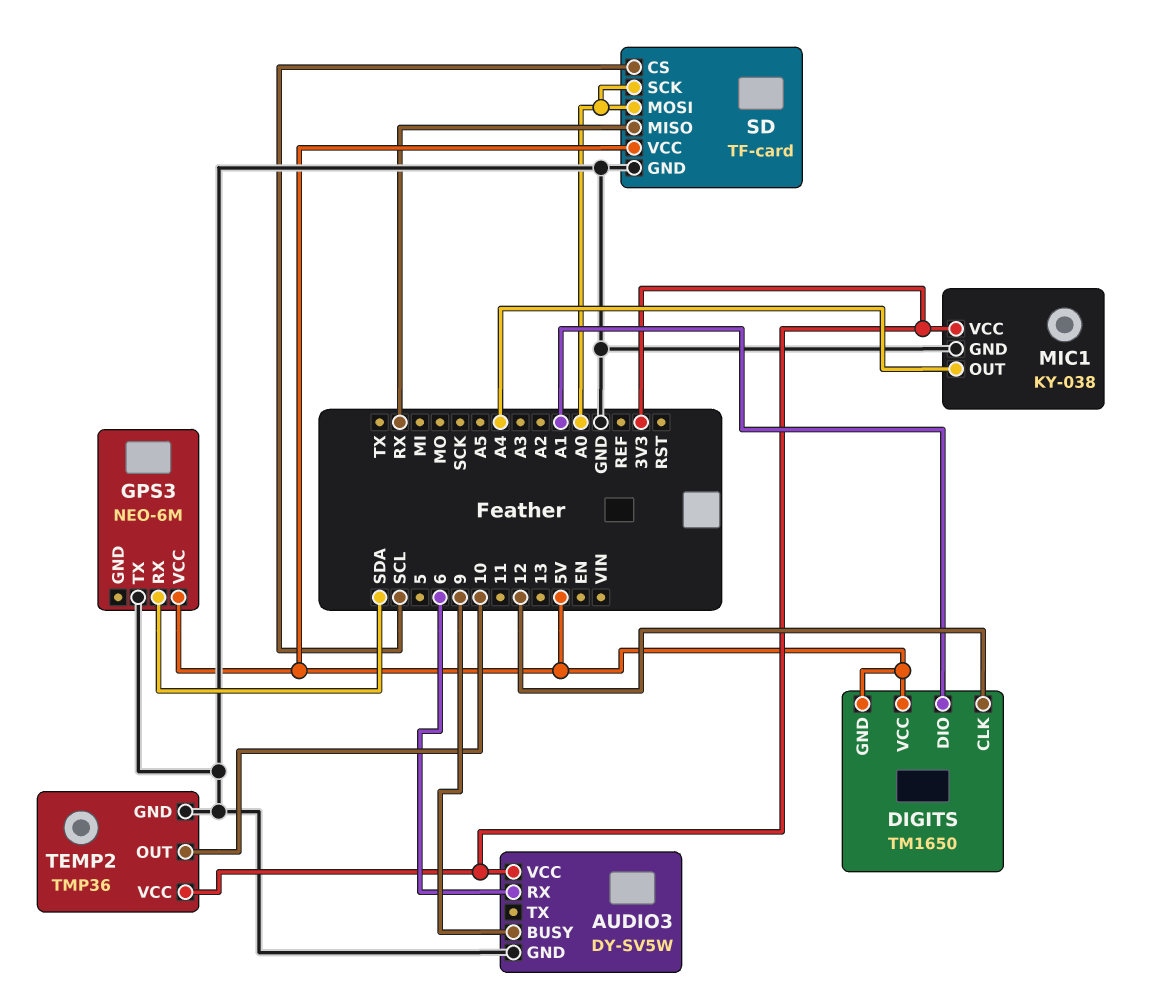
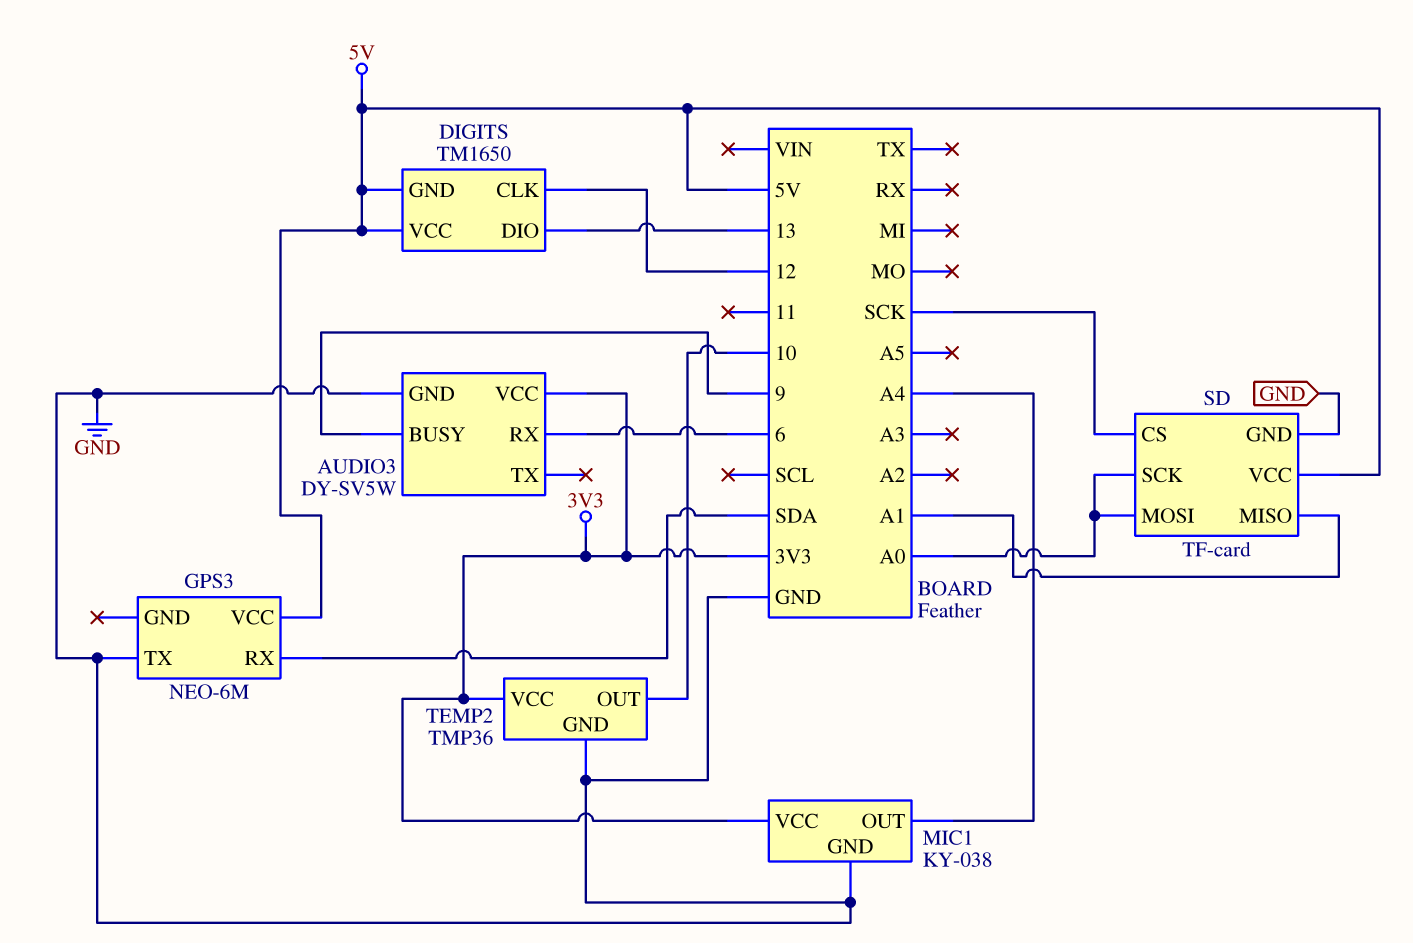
DIGITS pin DIO: A1 -> 13
SD pin CS: SCL -> SCK
SD pin MISO: RX -> A1

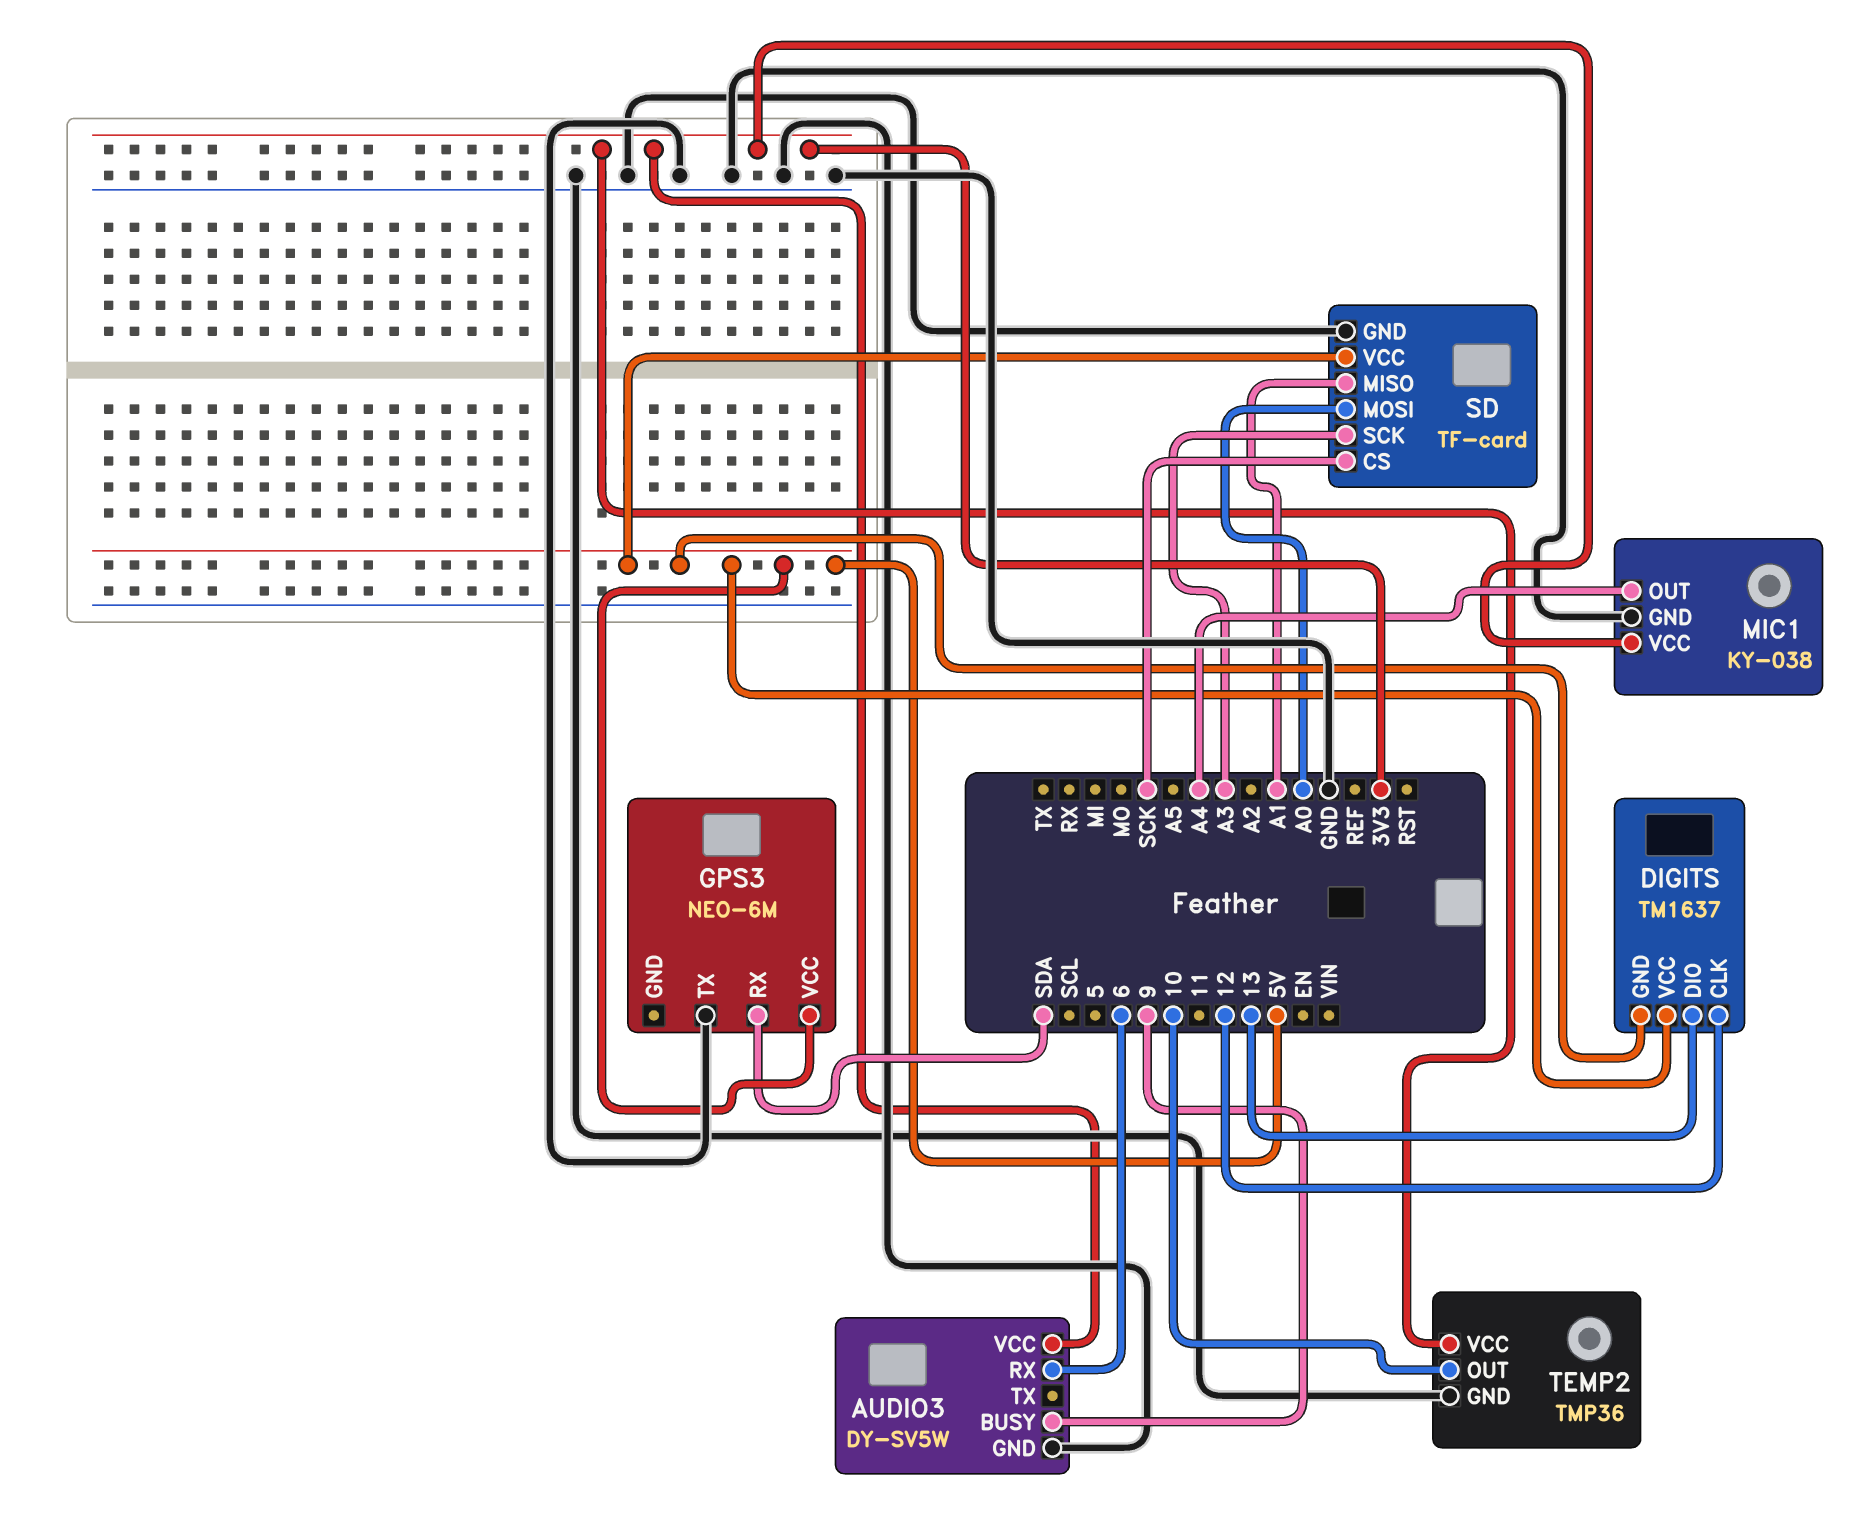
DIGITS: TM1650 -> TM1637
SD pin SCK: A0 -> A3

